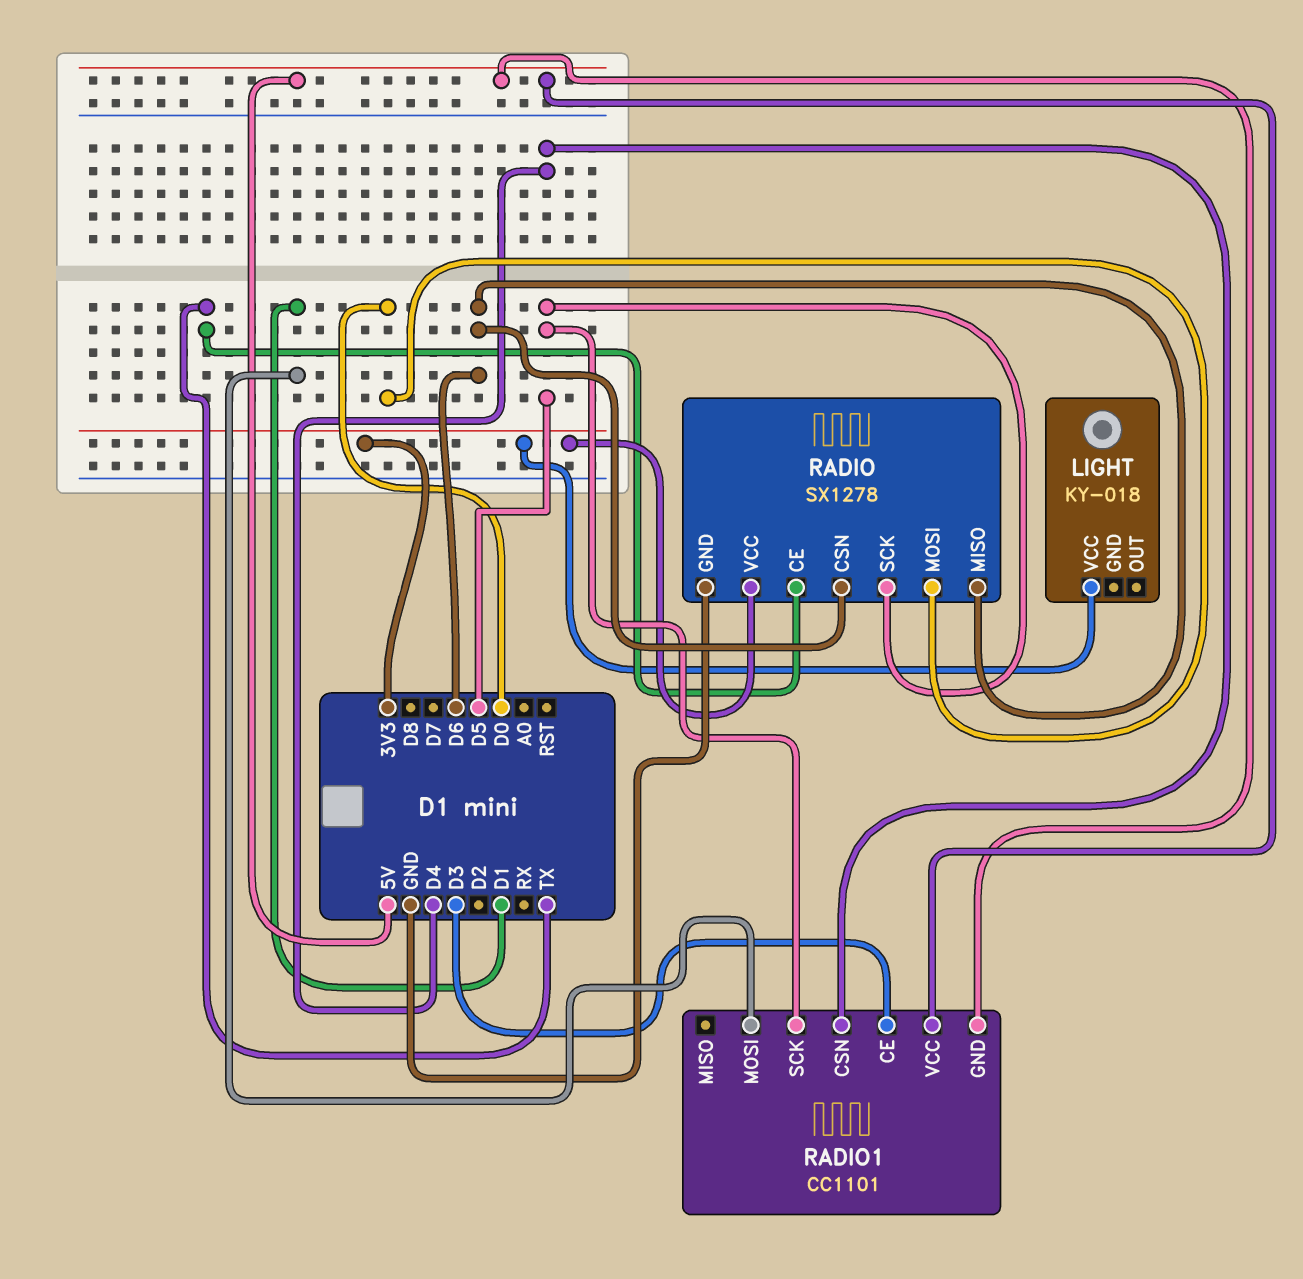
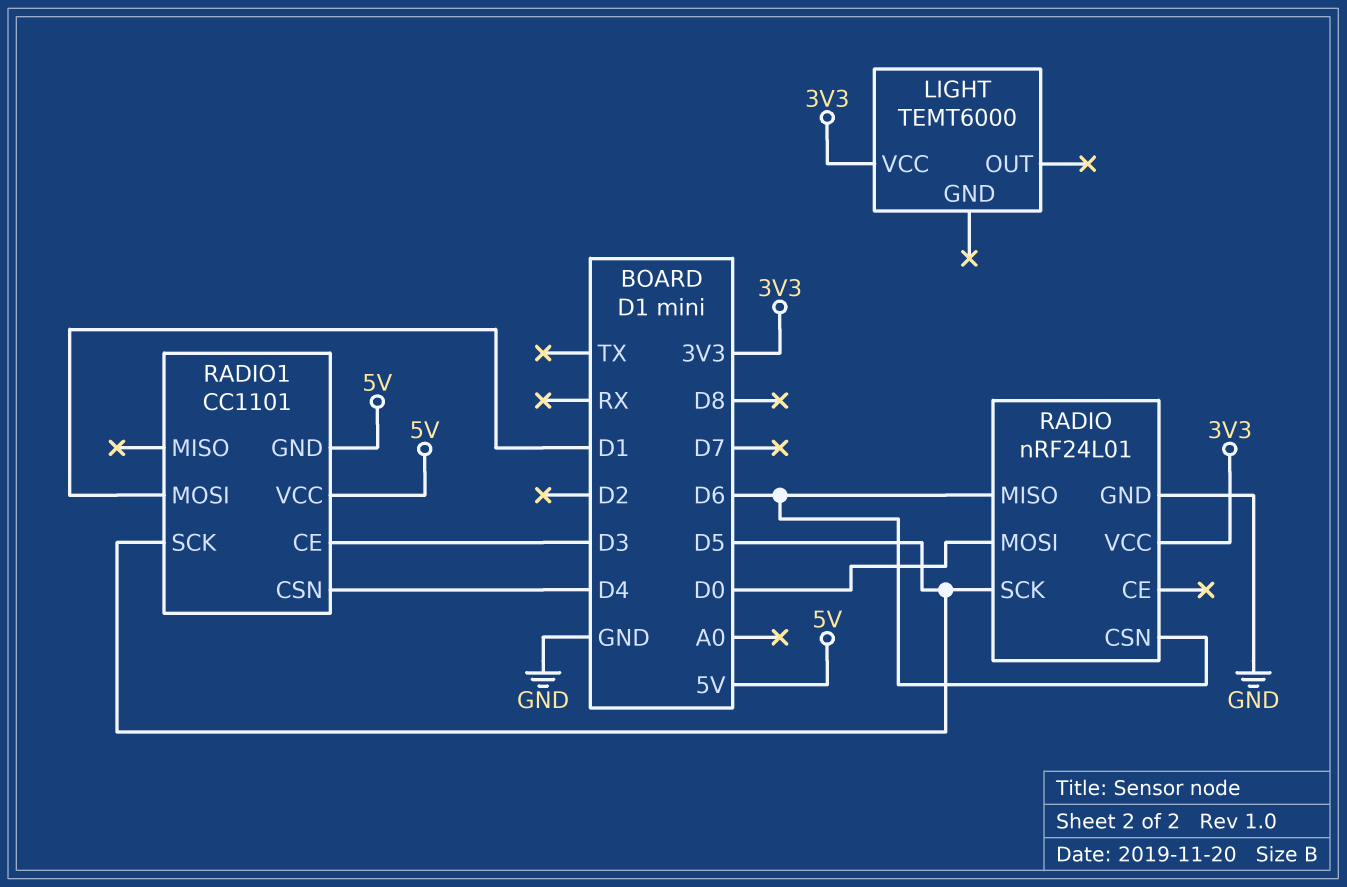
LIGHT: KY-018 -> TEMT6000
RADIO: SX1278 -> nRF24L01
RADIO pin CE: TX -> none

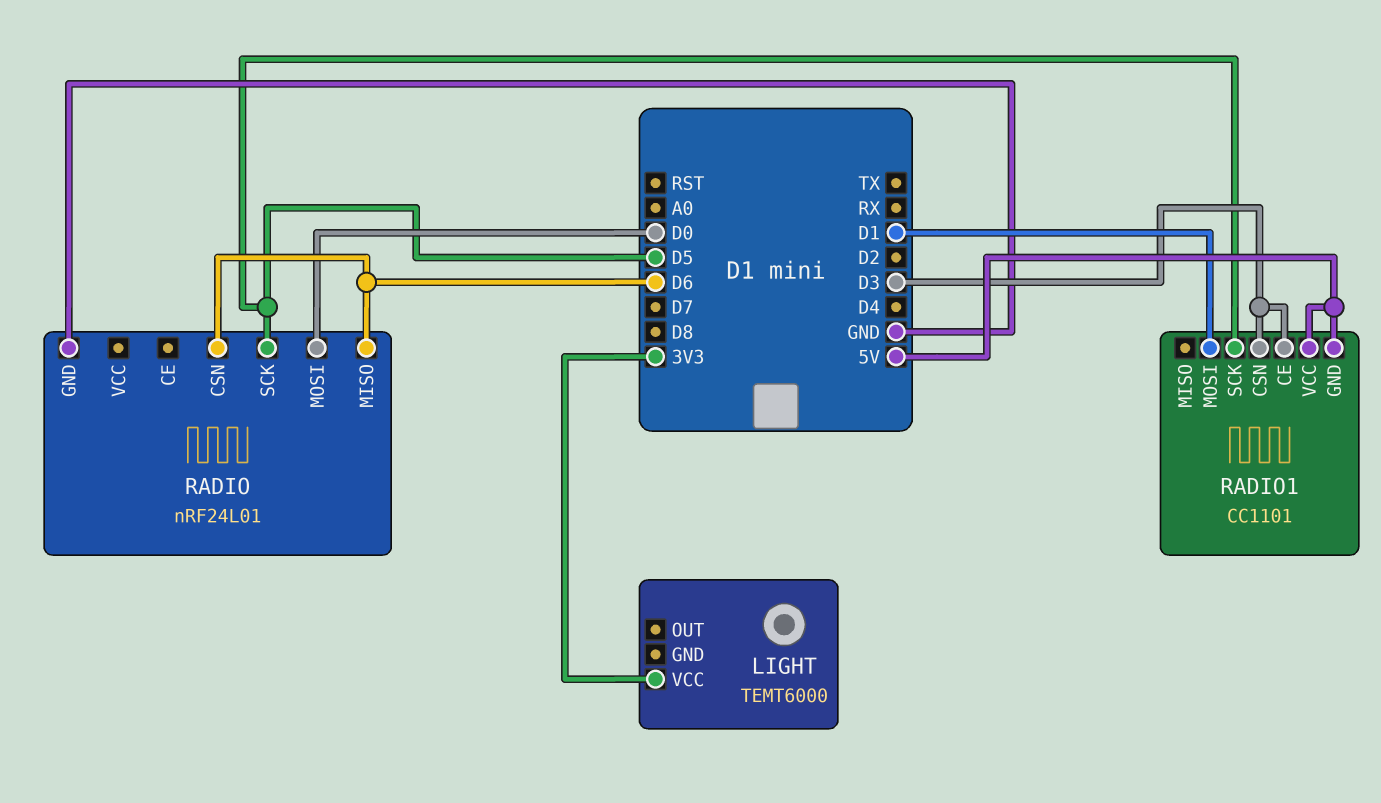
RADIO pin VCC: 3V3 -> none
RADIO1 pin CSN: D4 -> D3

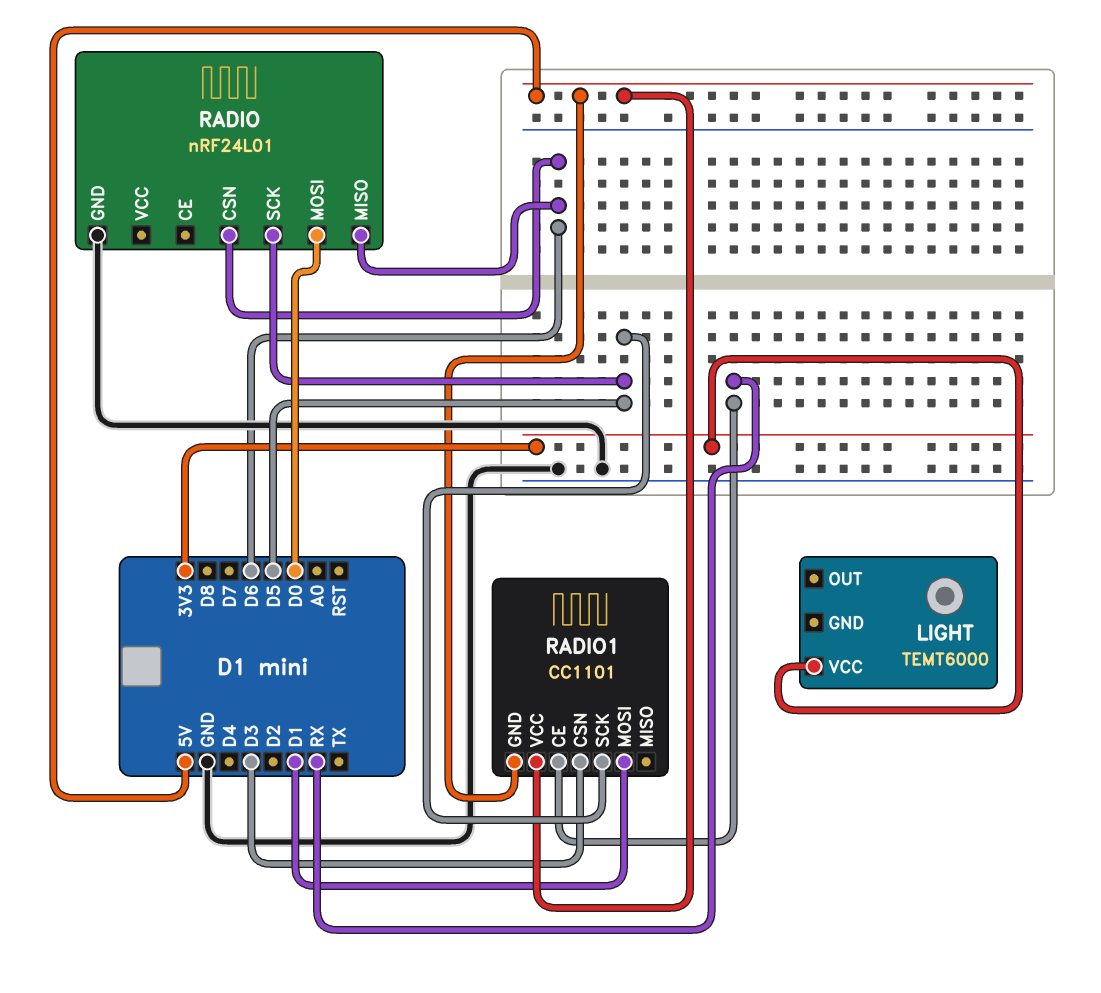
RADIO1 pin CE: D3 -> RX

